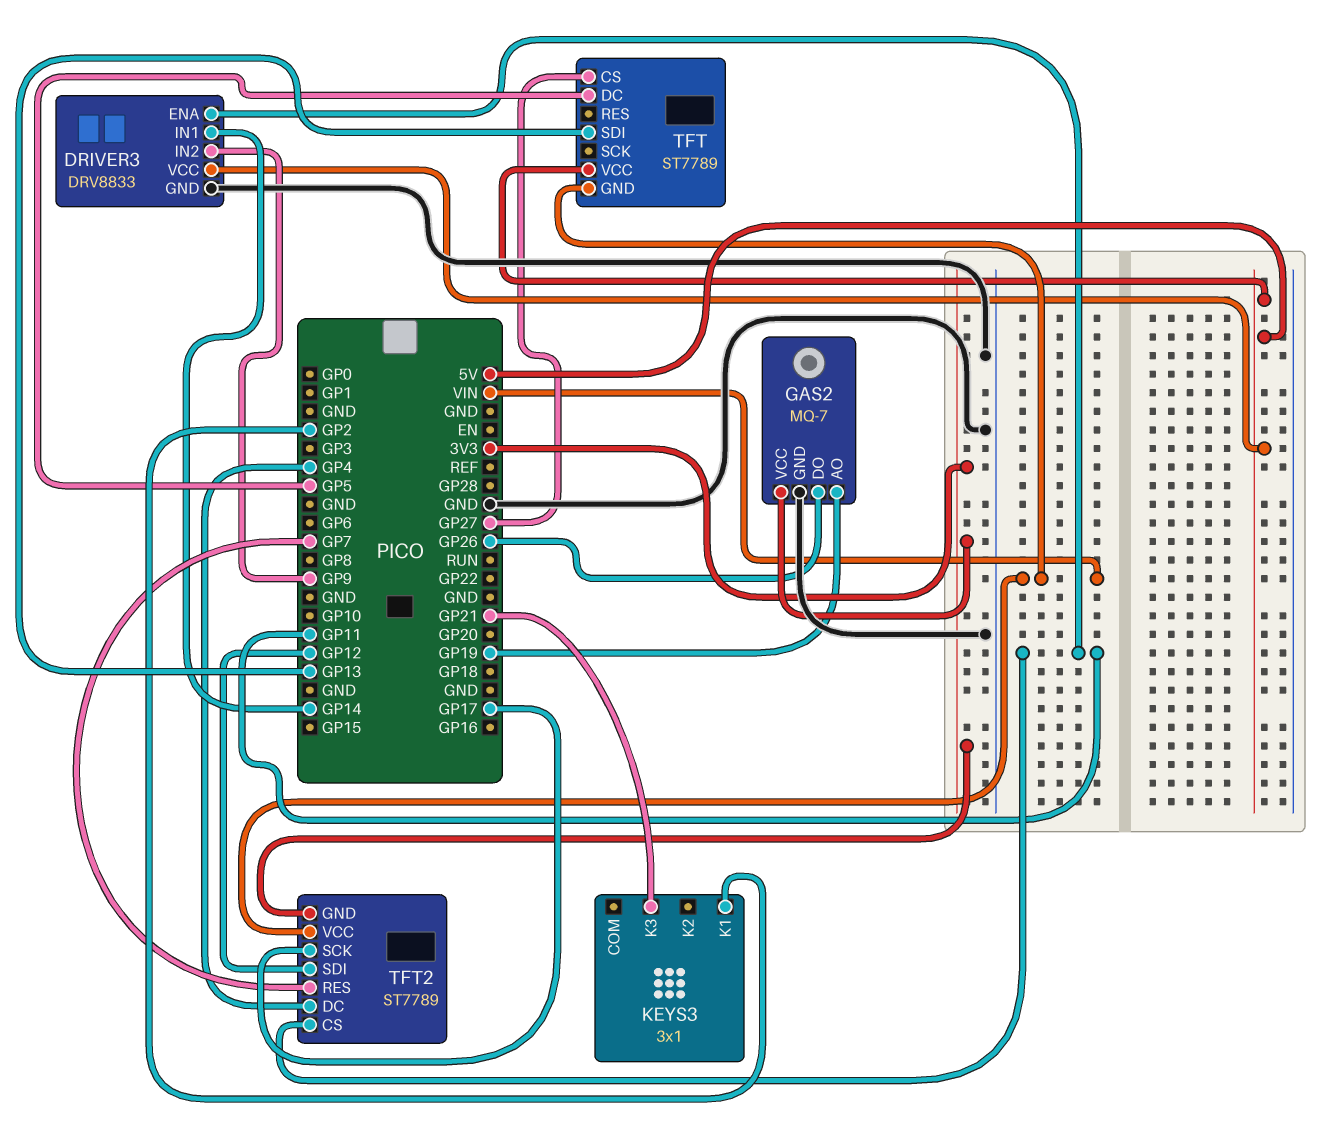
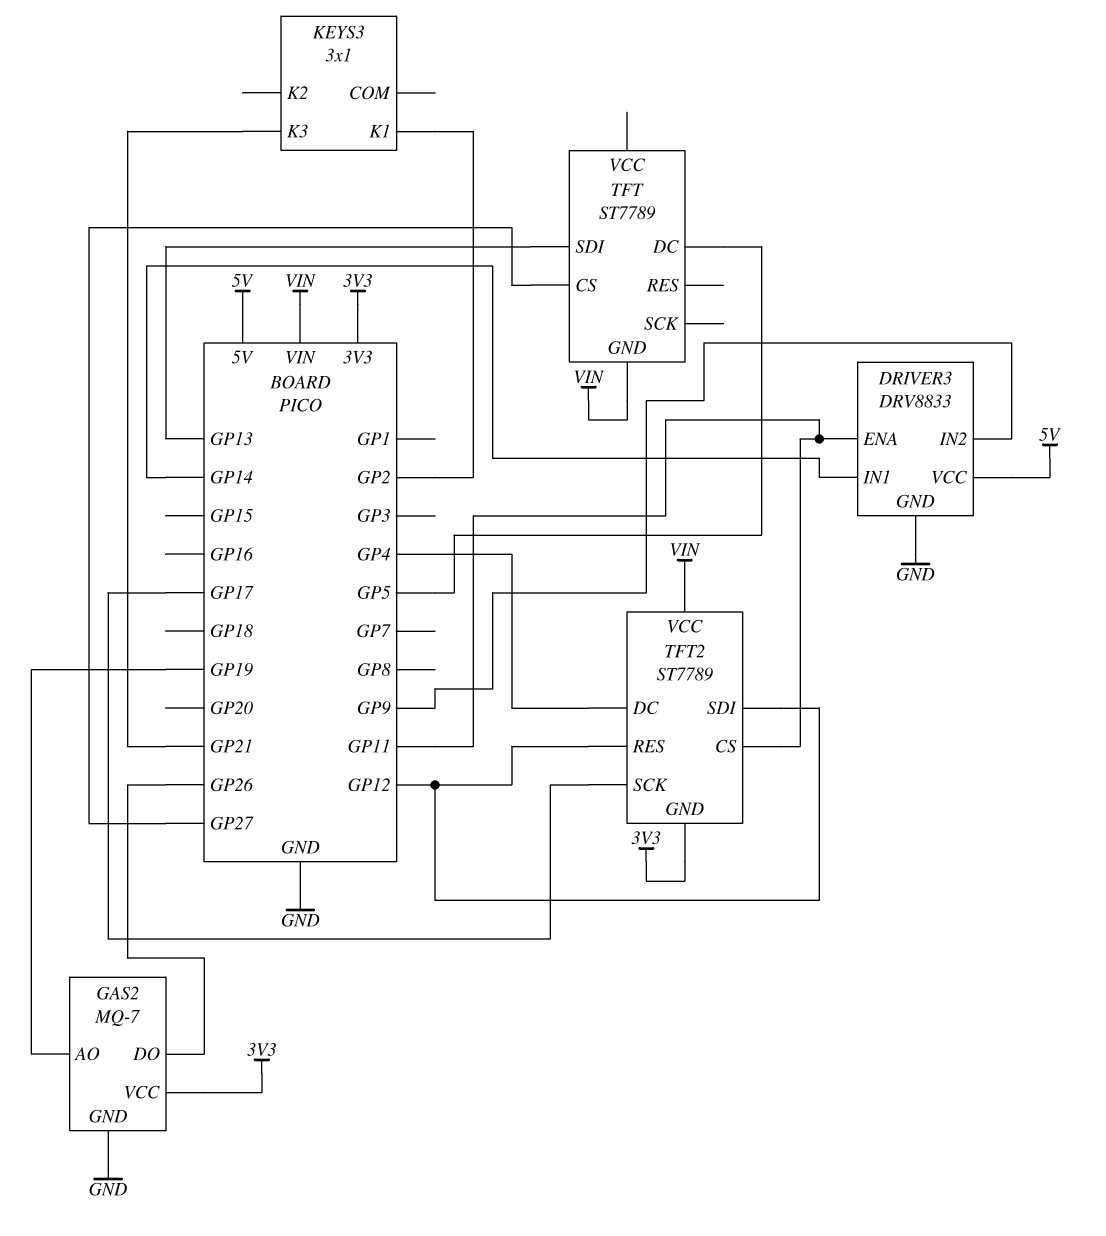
TFT pin VCC: 5V -> none
TFT2 pin RES: GP7 -> GP12

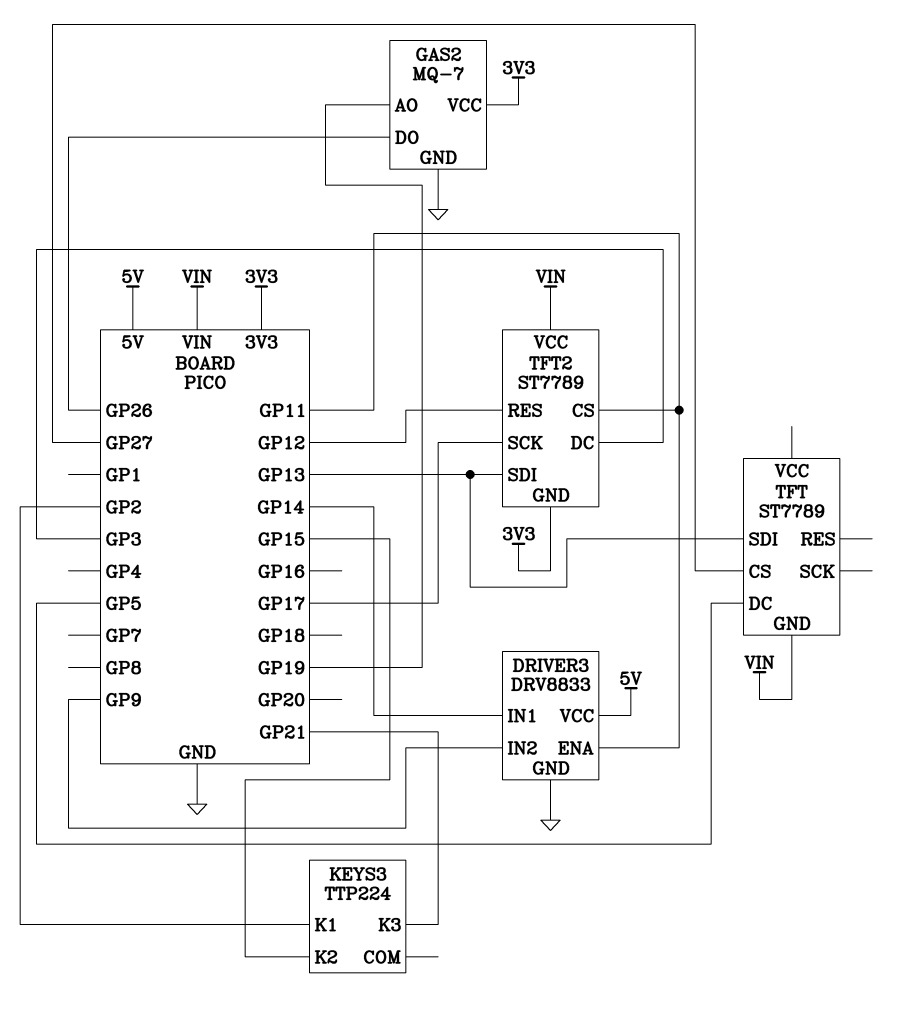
KEYS3: 3x1 -> TTP224
KEYS3 pin K2: none -> GP15
TFT2 pin DC: GP4 -> GP3
TFT2 pin SDI: GP12 -> GP13

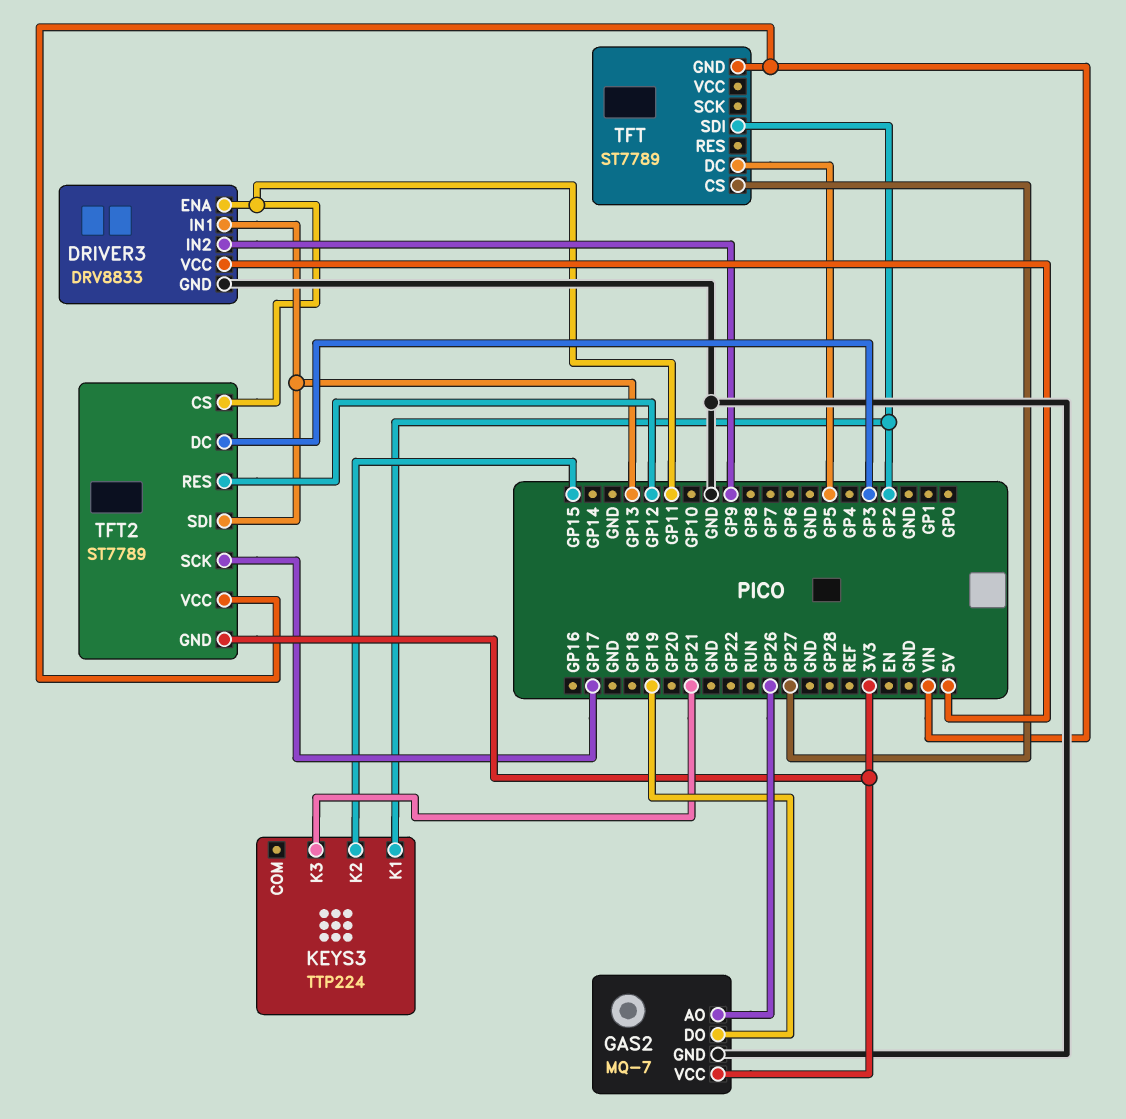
DRIVER3 pin IN1: GP14 -> GP13
GAS2 pin AO: GP19 -> GP26
GAS2 pin DO: GP26 -> GP19
TFT pin SDI: GP13 -> GP2

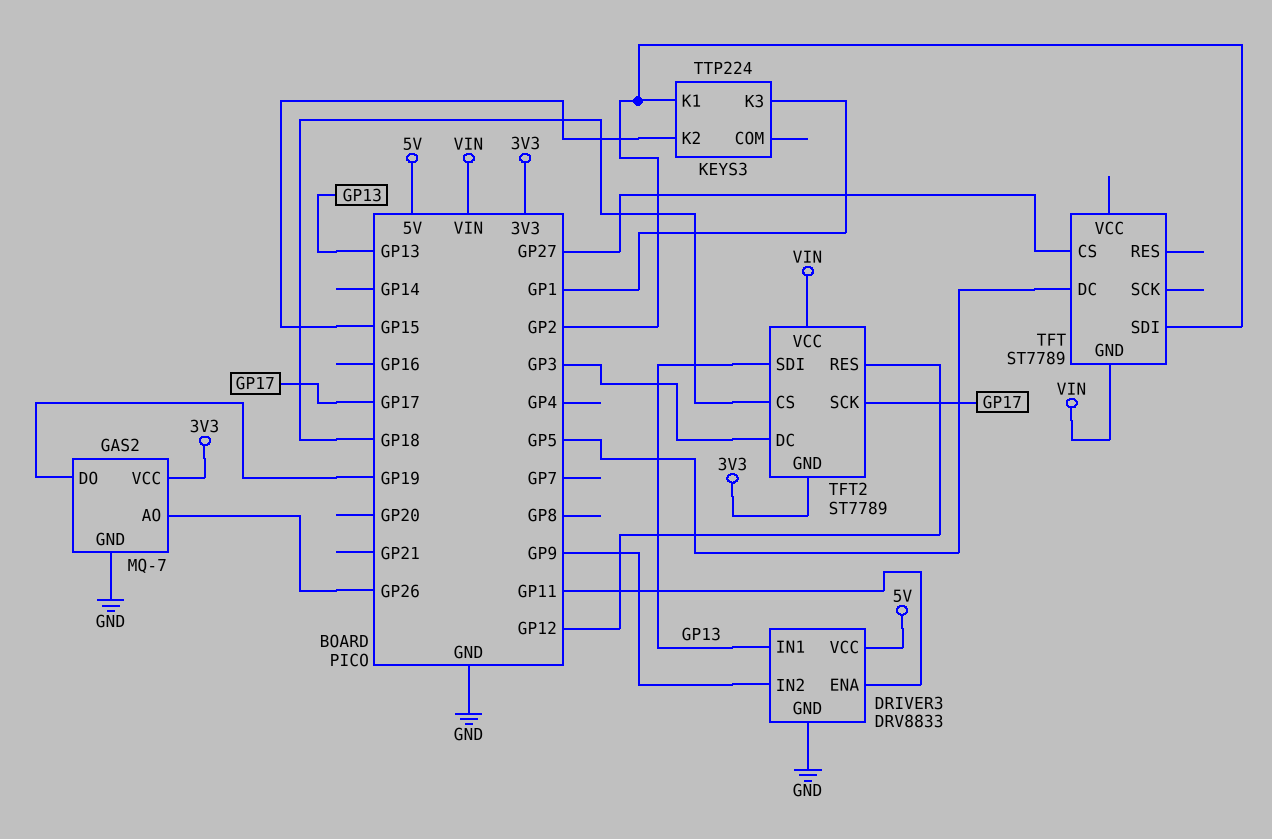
KEYS3 pin K3: GP21 -> GP1
TFT2 pin CS: GP11 -> GP18

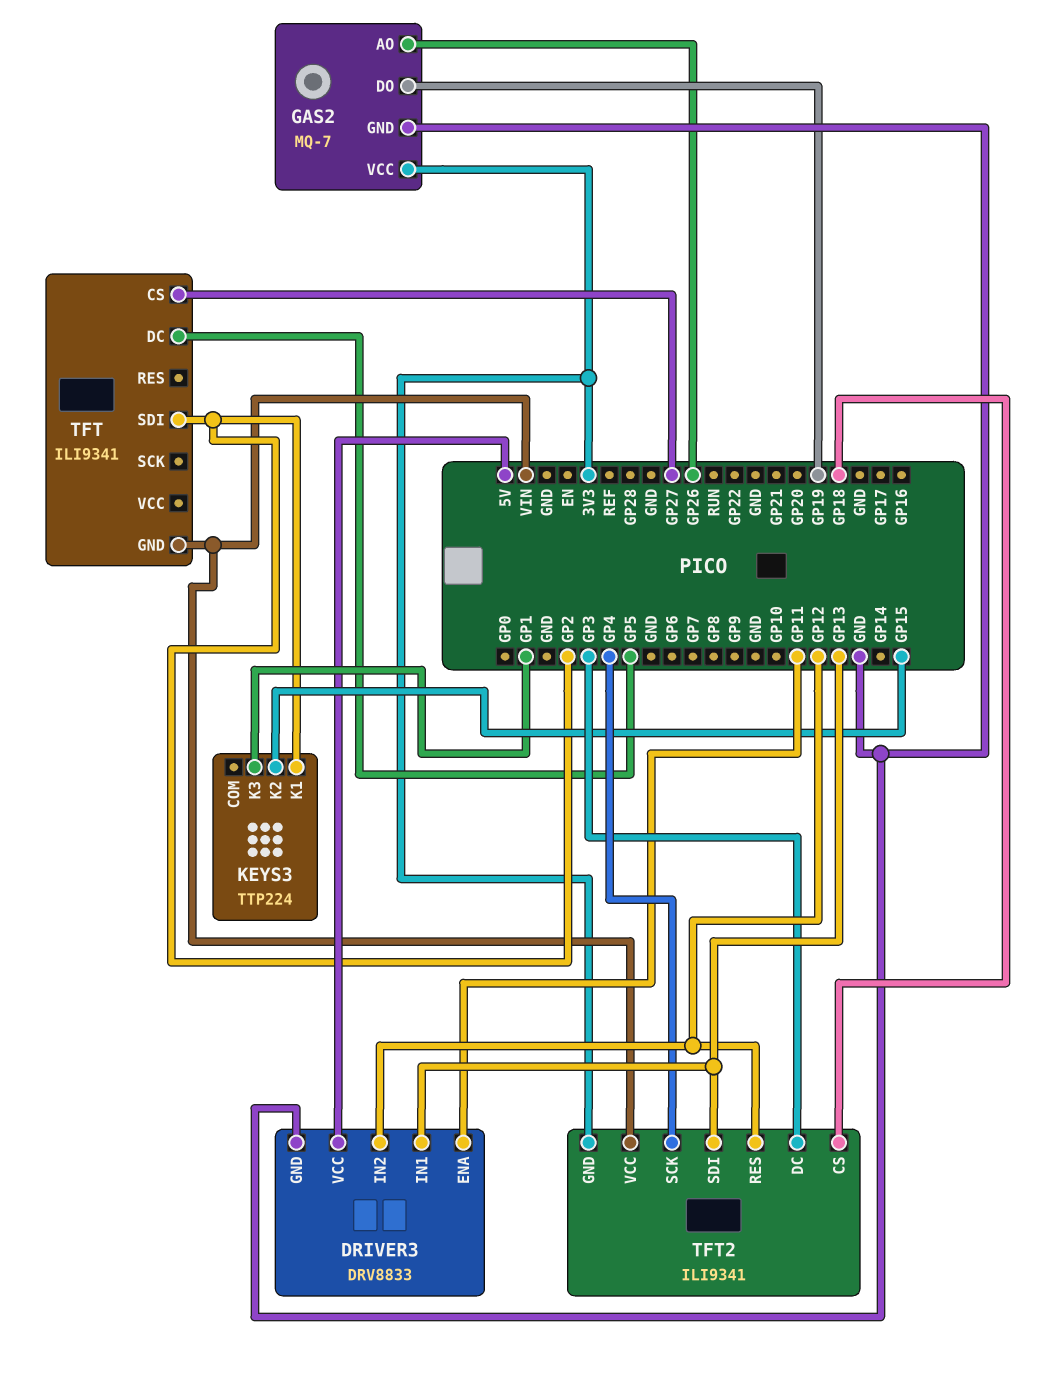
DRIVER3 pin IN2: GP9 -> GP12
TFT: ST7789 -> ILI9341
TFT2: ST7789 -> ILI9341
TFT2 pin SCK: GP17 -> GP4

